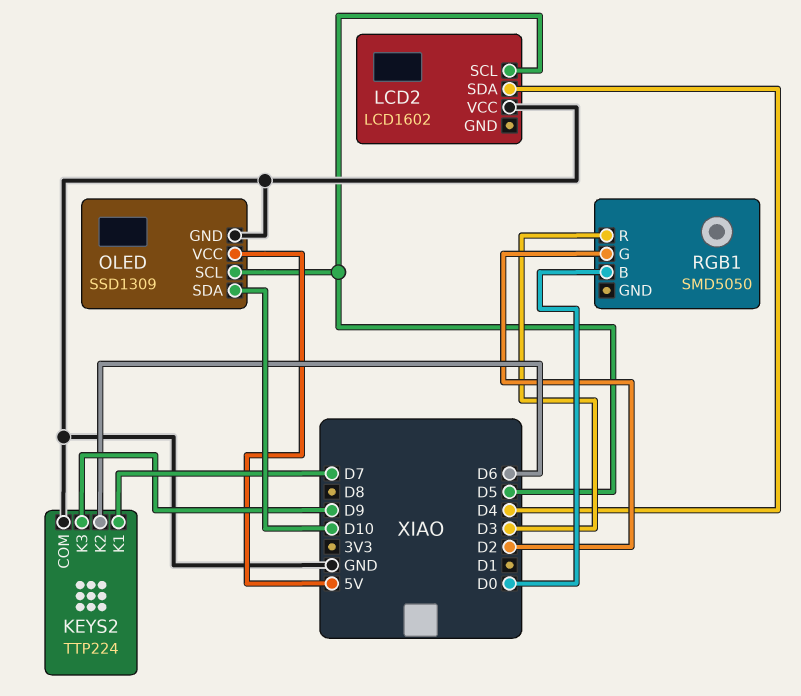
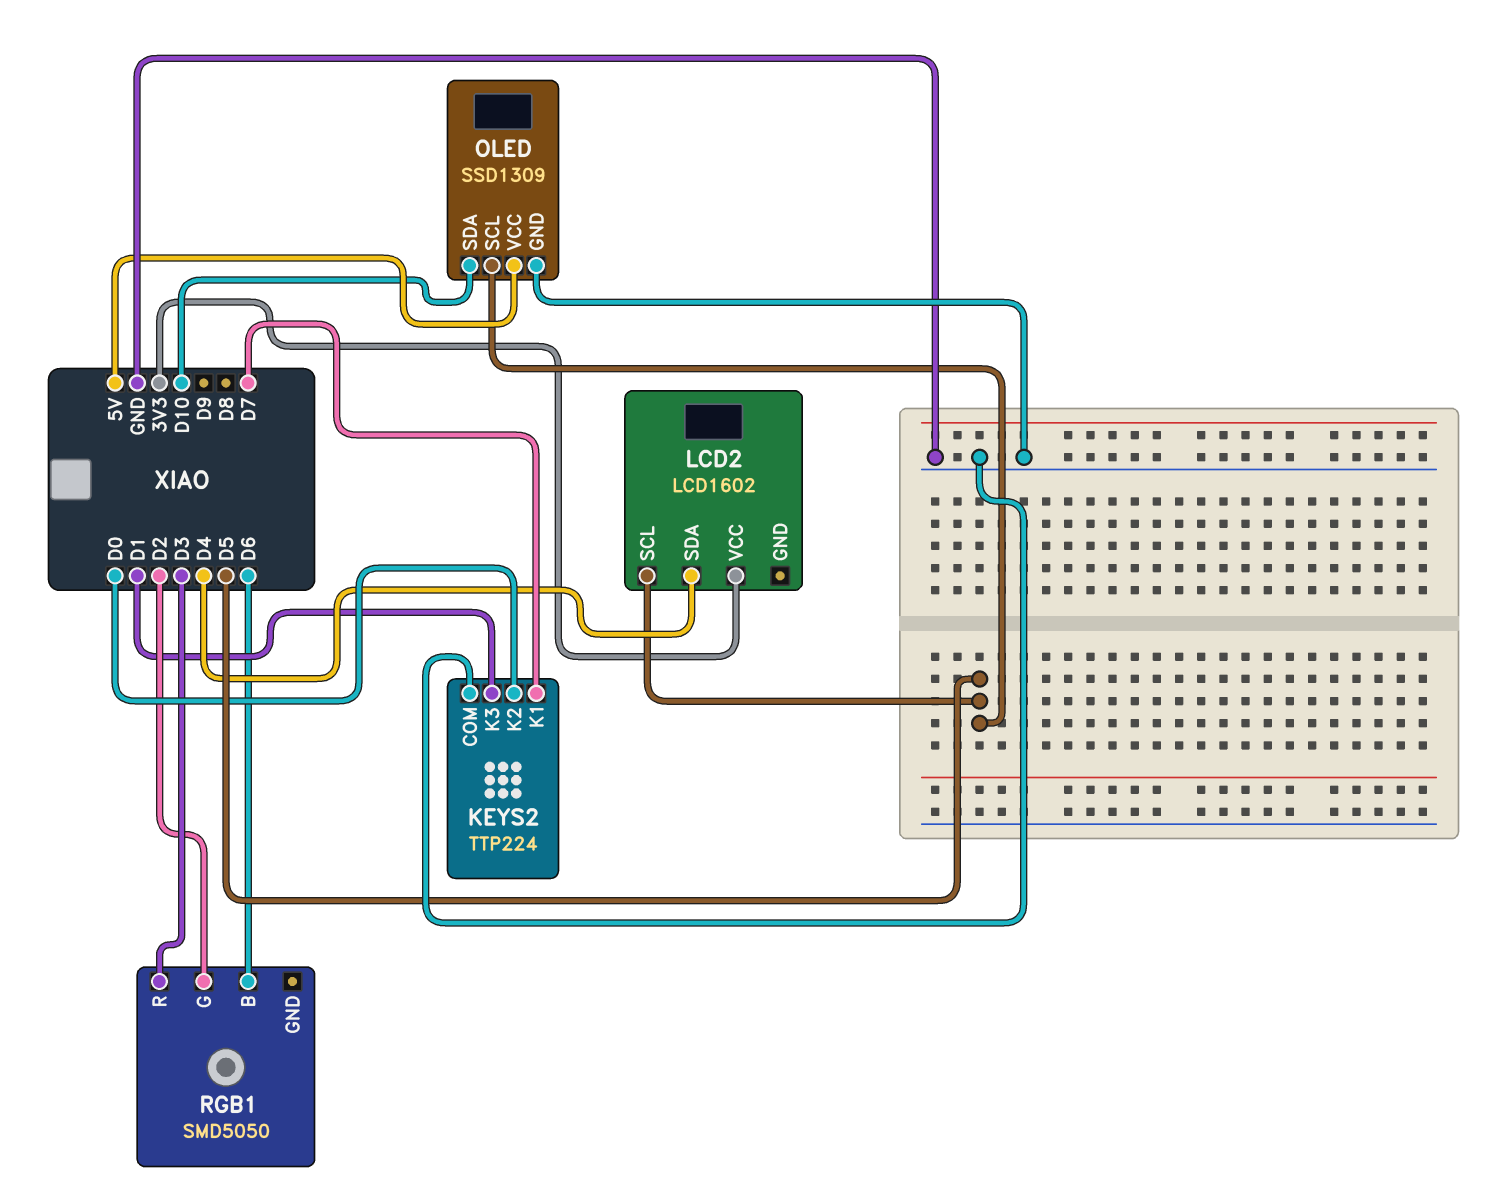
KEYS2 pin K2: D6 -> D0
KEYS2 pin K3: D9 -> D1
LCD2 pin VCC: GND -> 3V3
RGB1 pin B: D0 -> D6

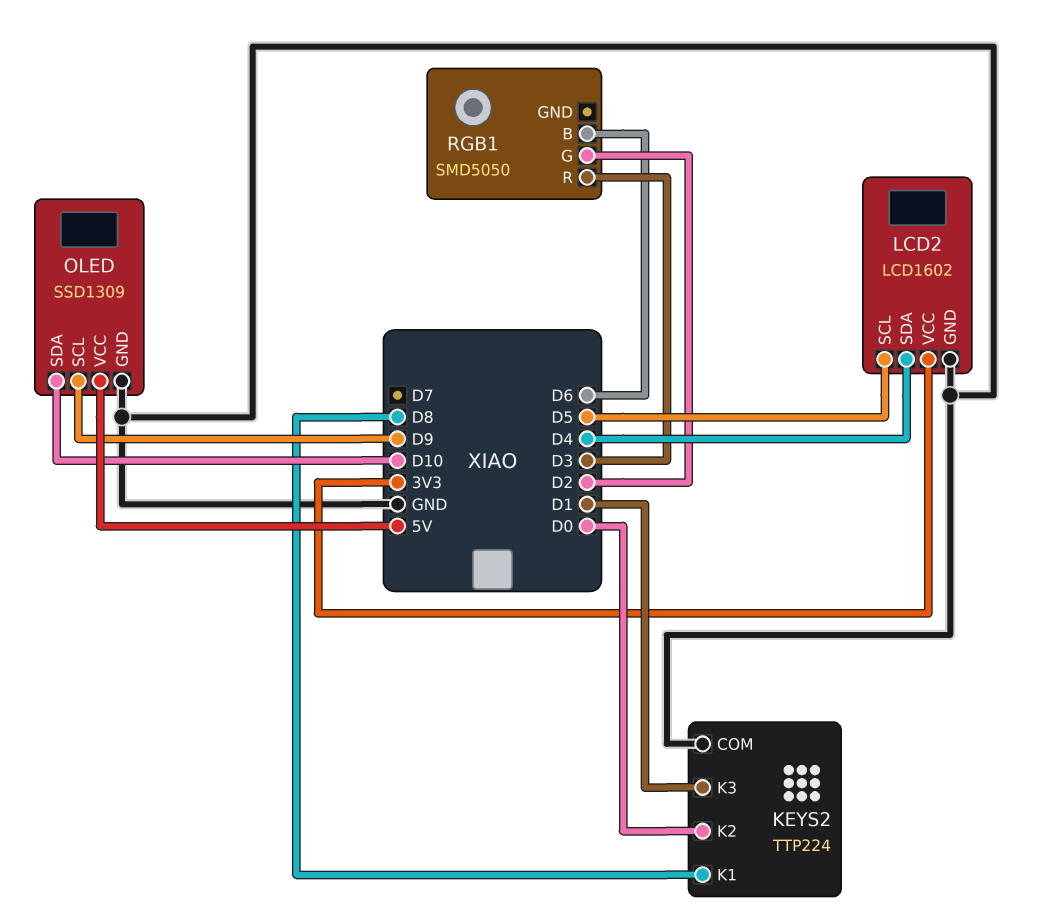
KEYS2 pin K1: D7 -> D8
LCD2 pin GND: none -> GND
OLED pin SCL: D5 -> D9

